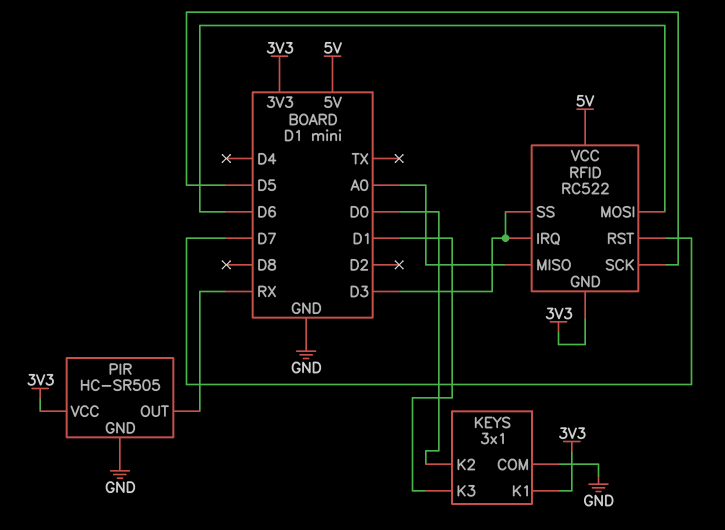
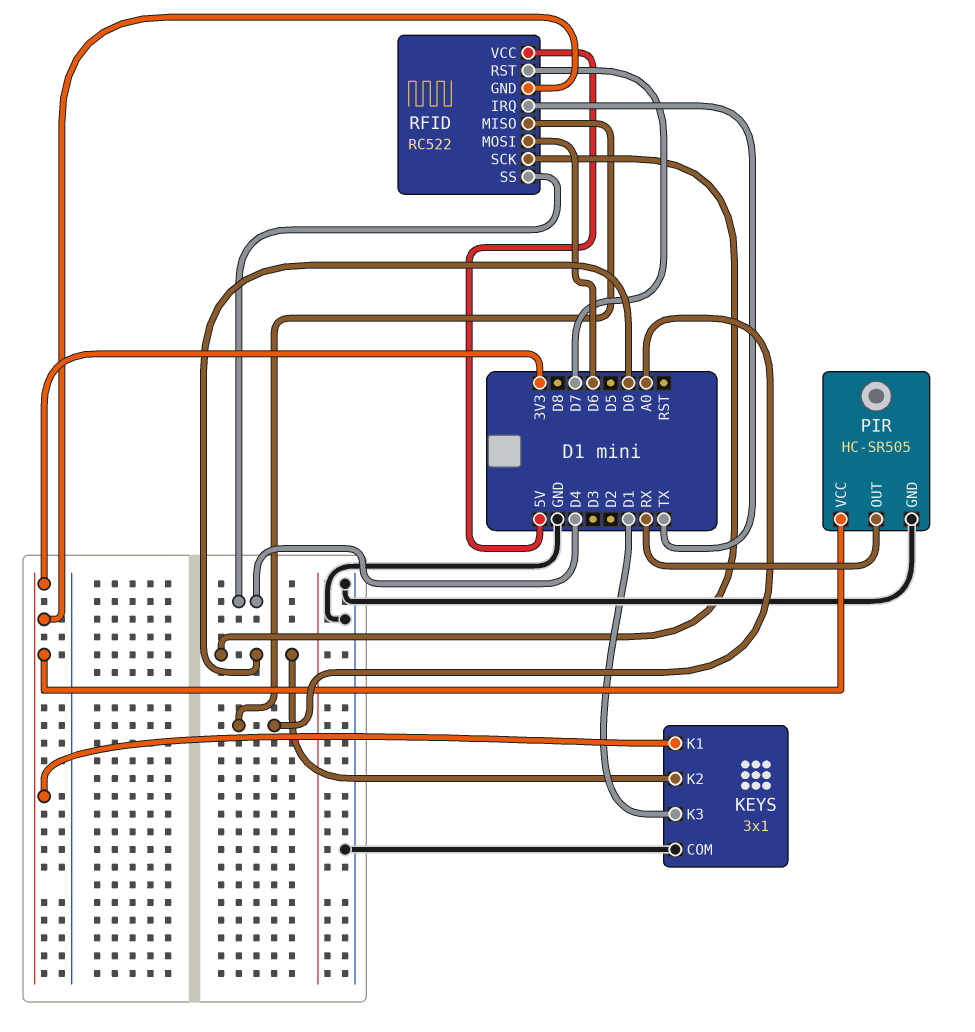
RFID pin IRQ: D3 -> TX
RFID pin SCK: D5 -> D0
RFID pin SS: D3 -> D4

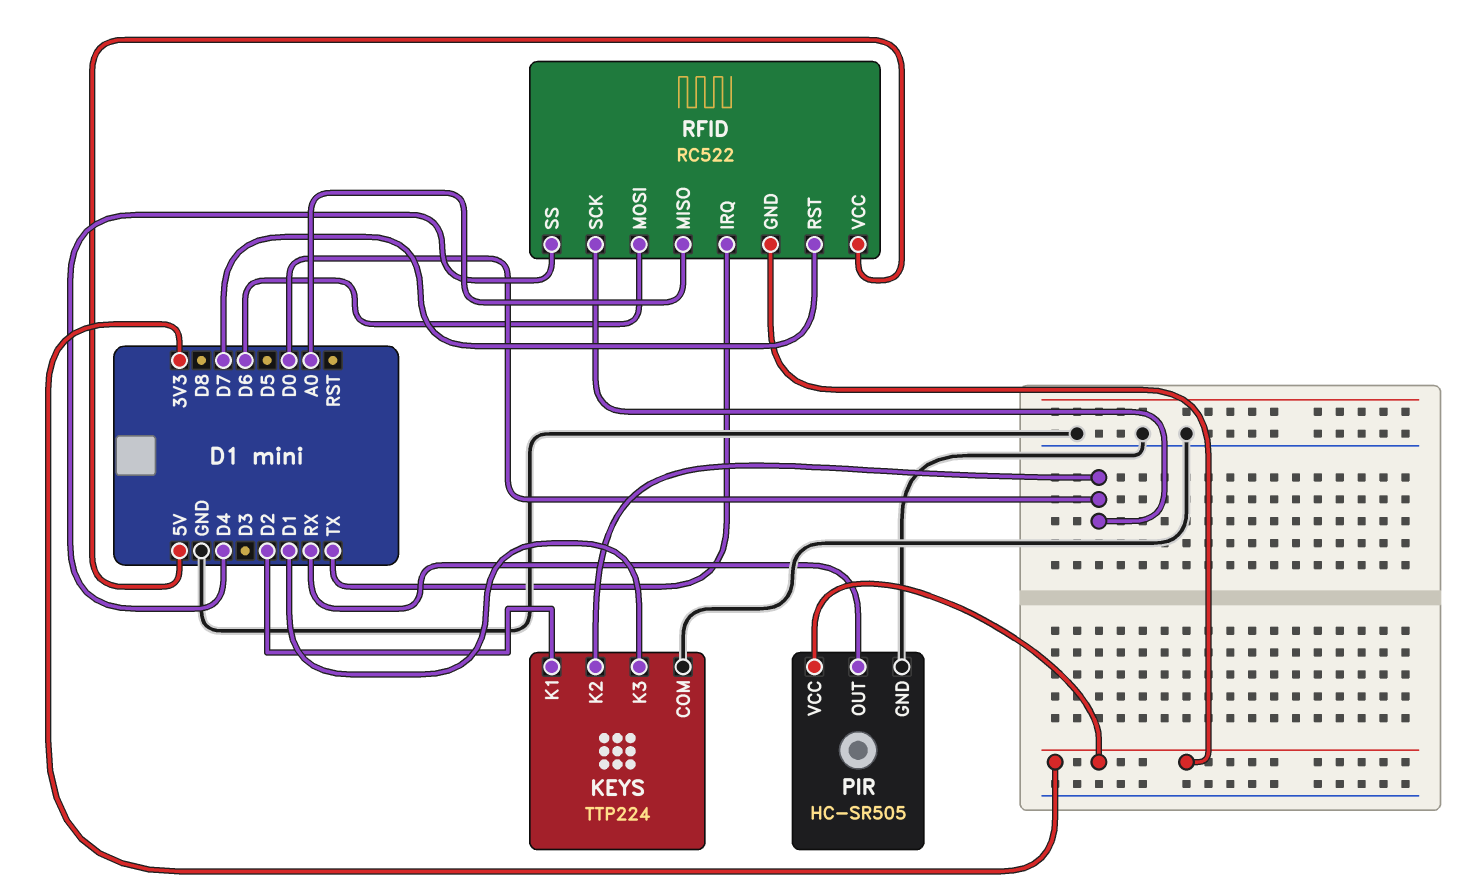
KEYS: 3x1 -> TTP224
KEYS pin K1: 3V3 -> D2

